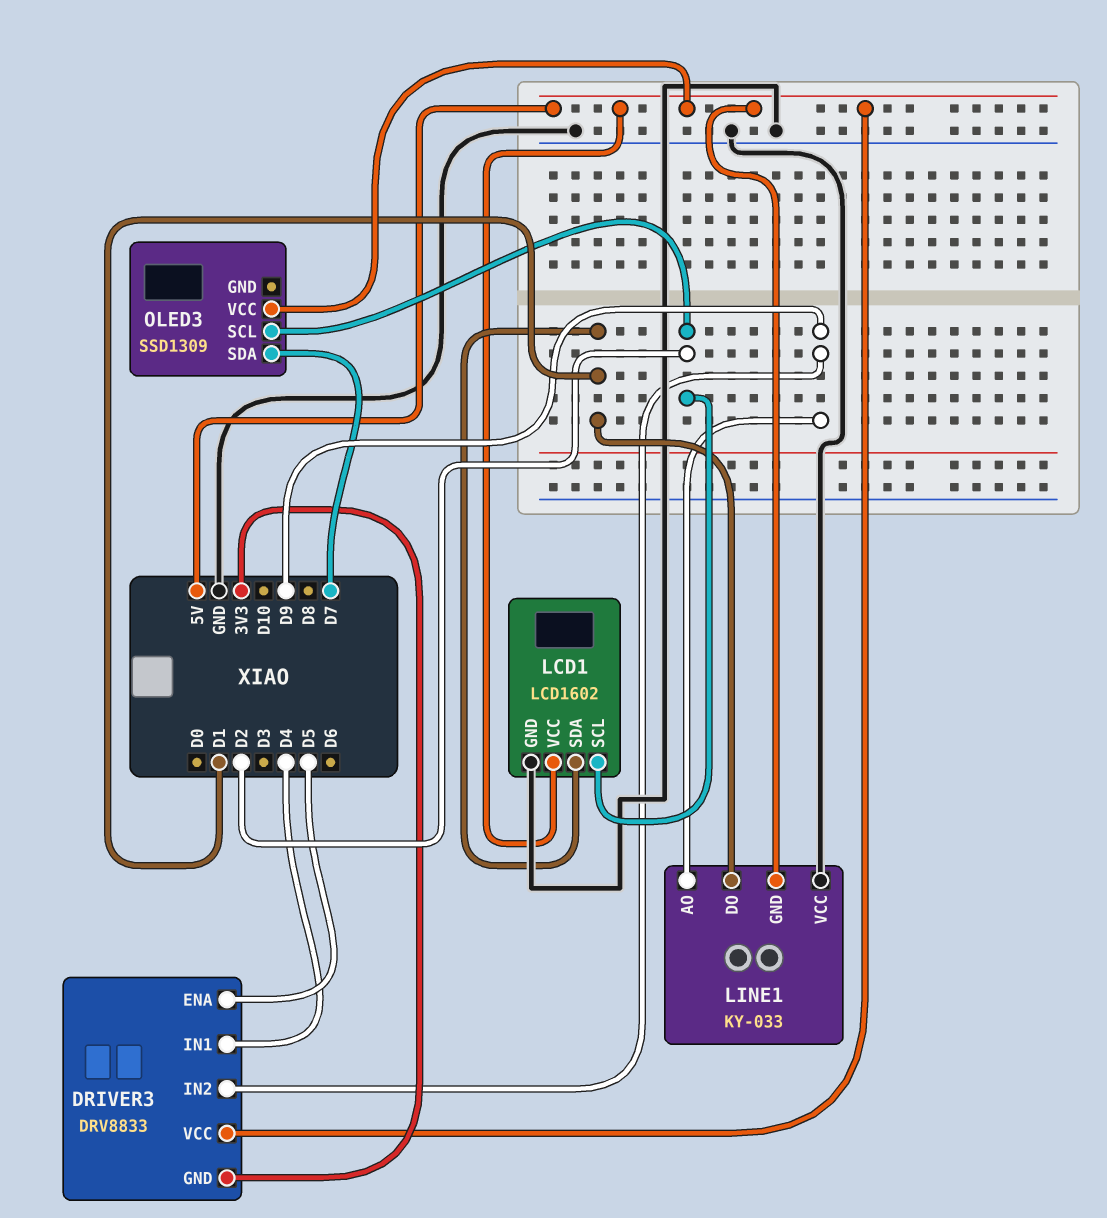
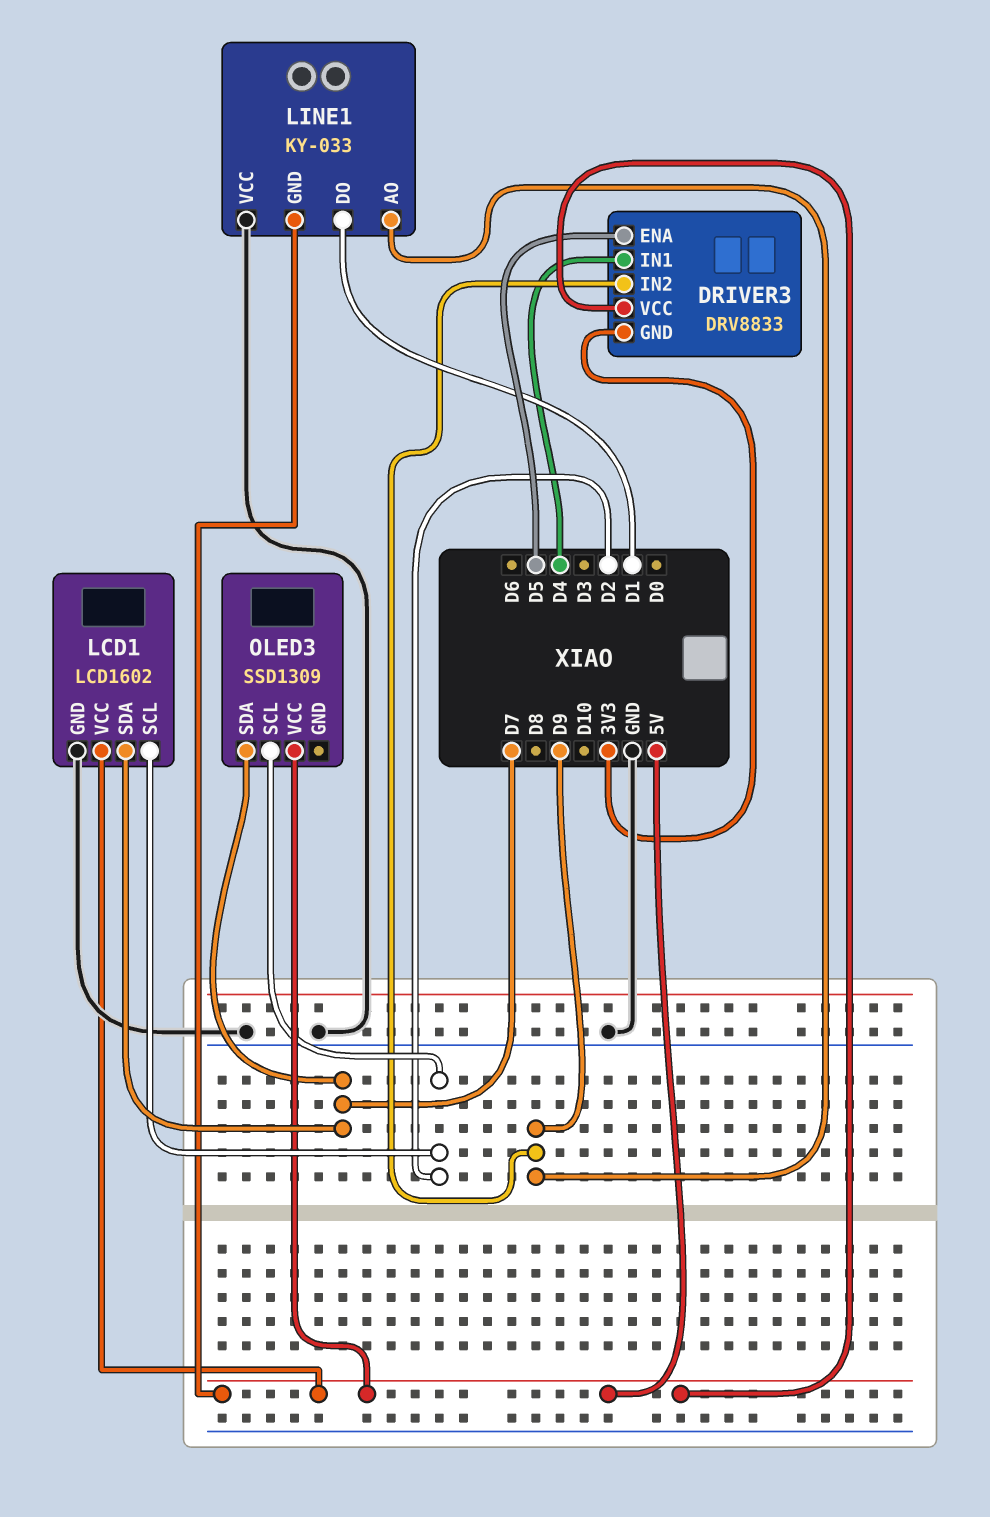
LCD1 pin SDA: D1 -> D7

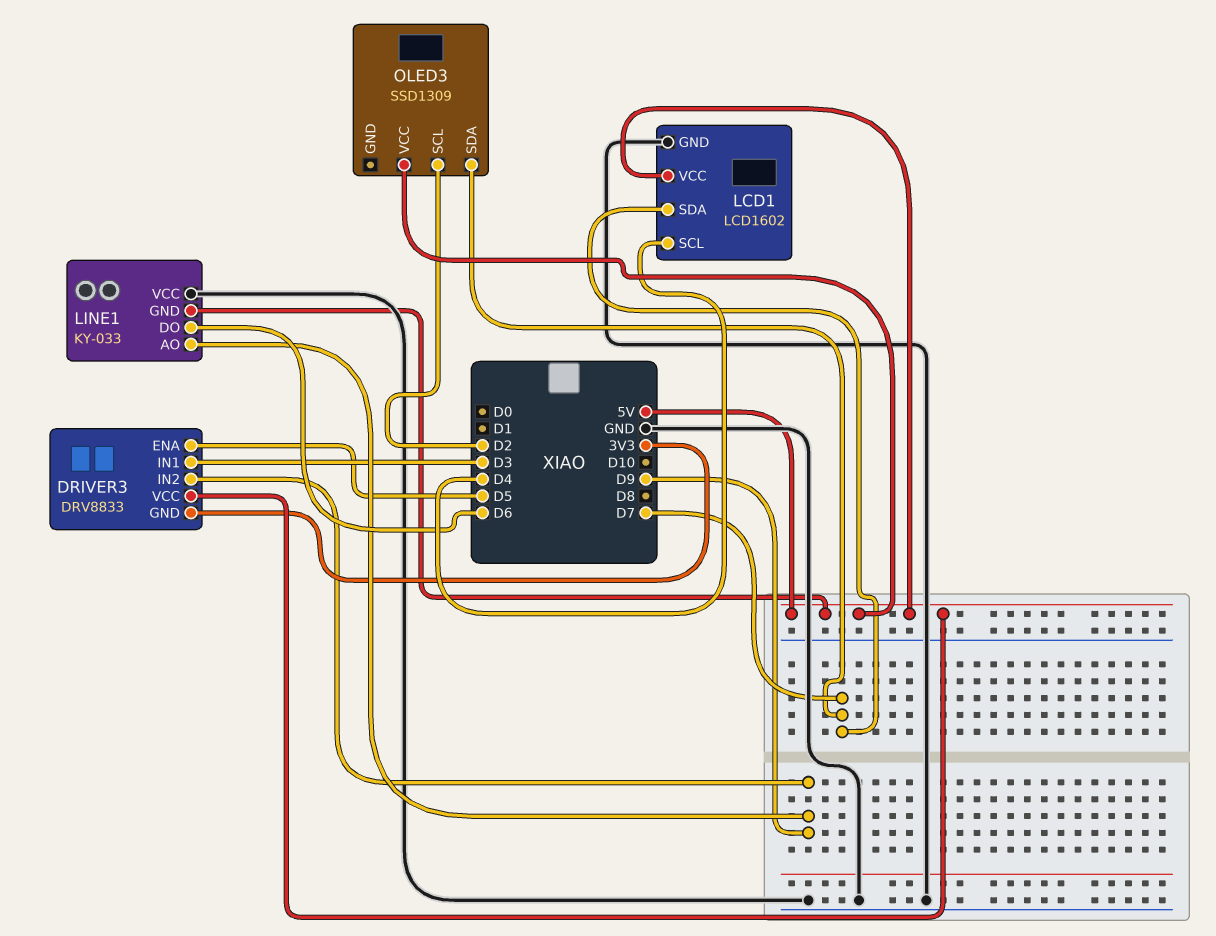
DRIVER3 pin IN1: D4 -> D3
LCD1 pin SCL: D2 -> D4
LINE1 pin DO: D1 -> D6

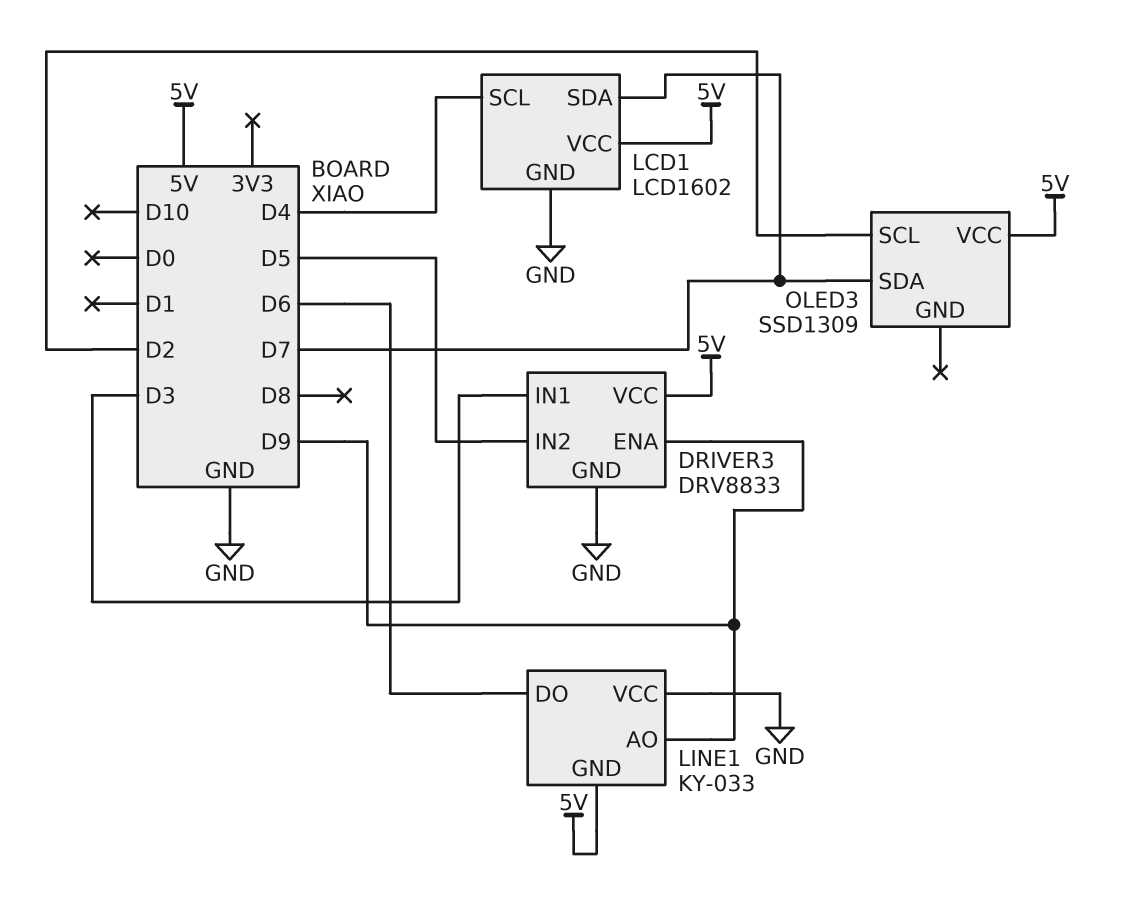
DRIVER3 pin ENA: D5 -> D9
DRIVER3 pin GND: 3V3 -> GND
DRIVER3 pin IN2: D9 -> D5

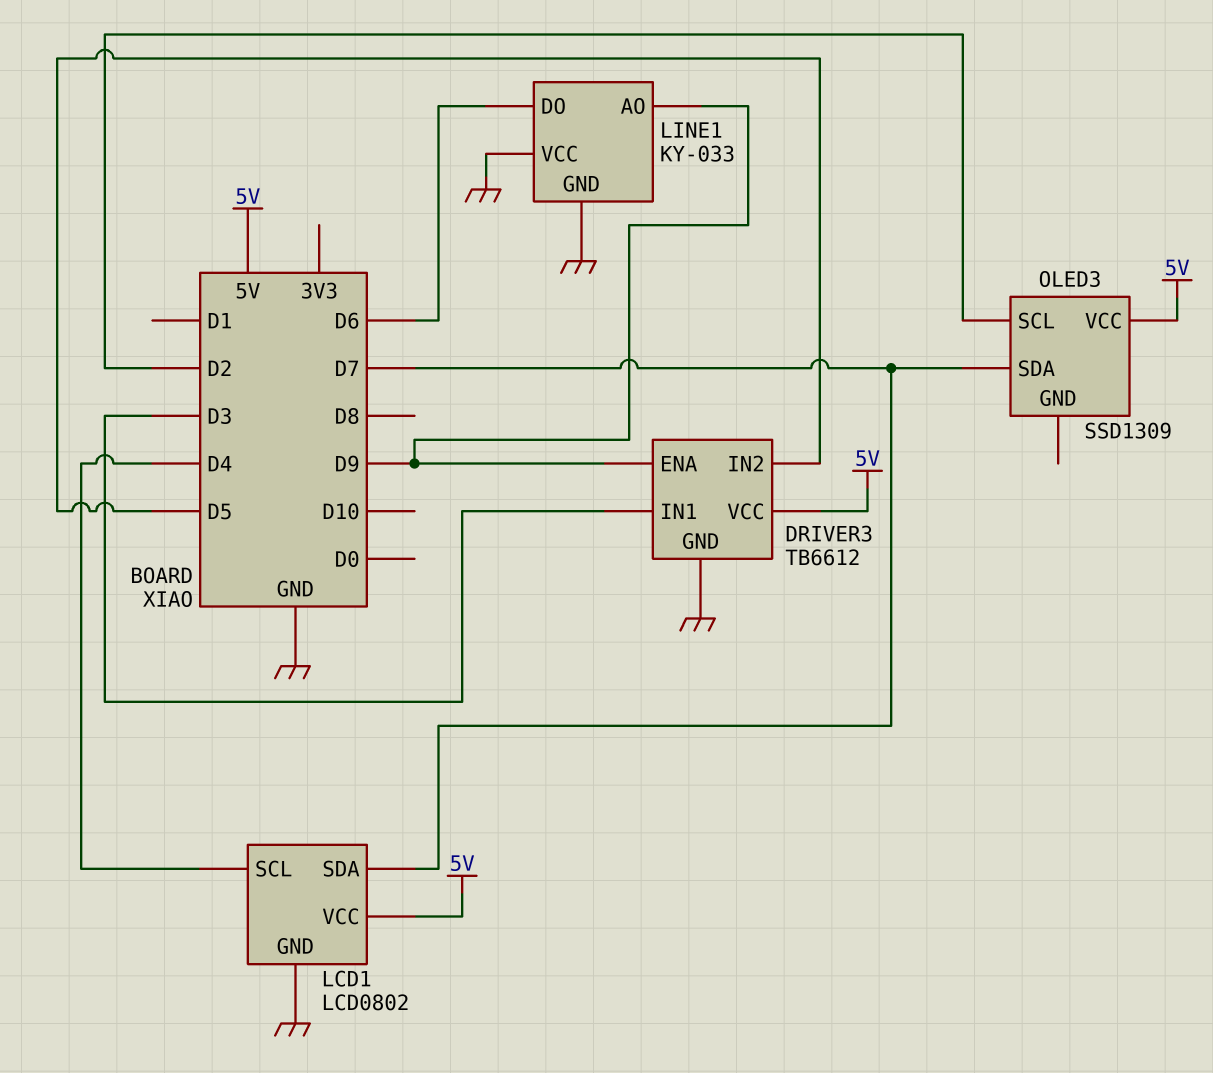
DRIVER3: DRV8833 -> TB6612
LCD1: LCD1602 -> LCD0802
LINE1 pin GND: 5V -> GND

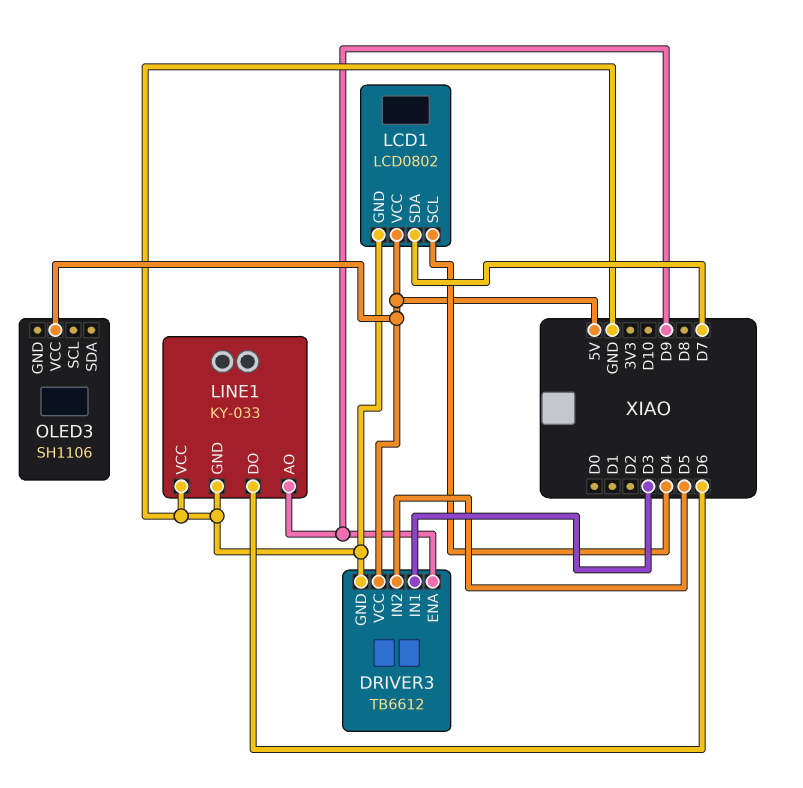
OLED3: SSD1309 -> SH1106
OLED3 pin SCL: D2 -> none
OLED3 pin SDA: D7 -> none

